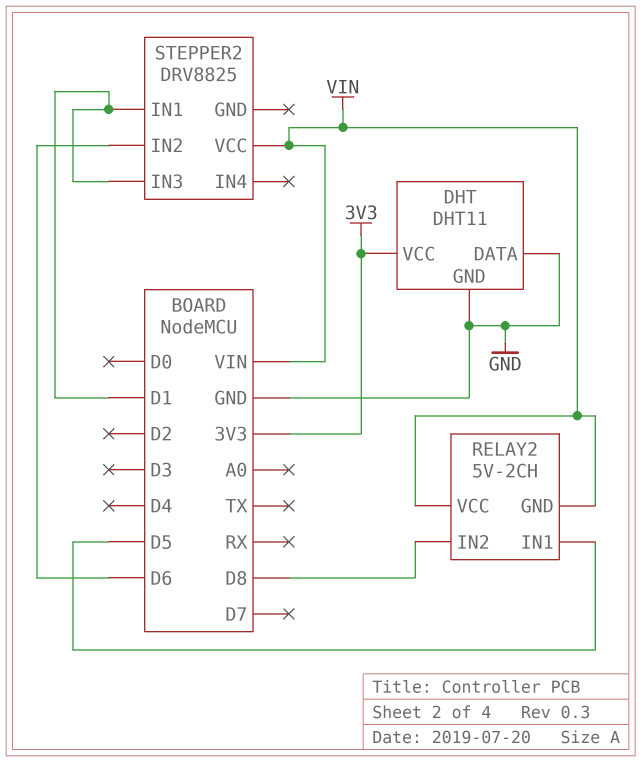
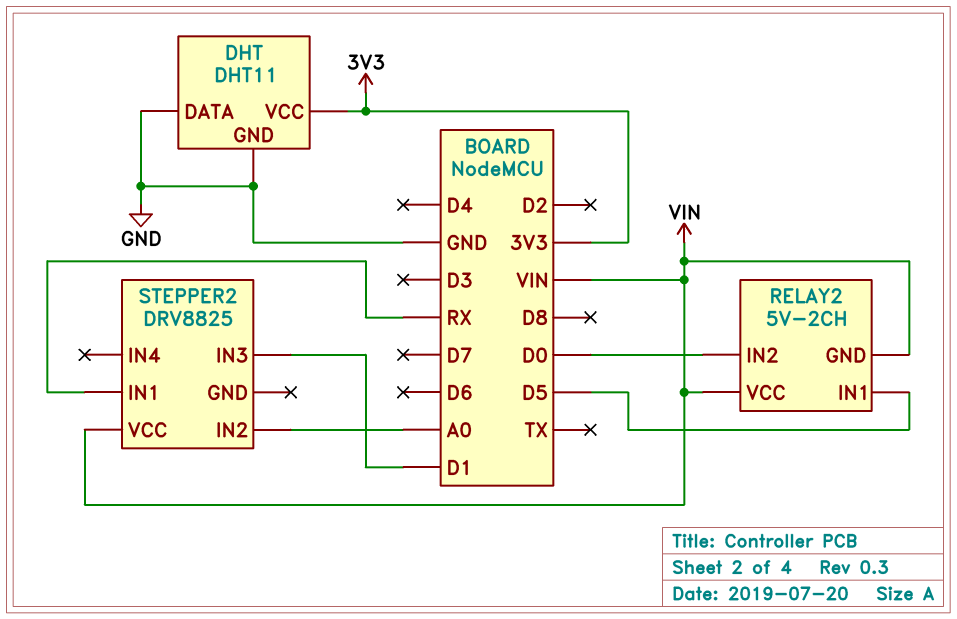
RELAY2 pin IN2: D8 -> D0
STEPPER2 pin IN1: D1 -> RX
STEPPER2 pin IN2: D6 -> A0

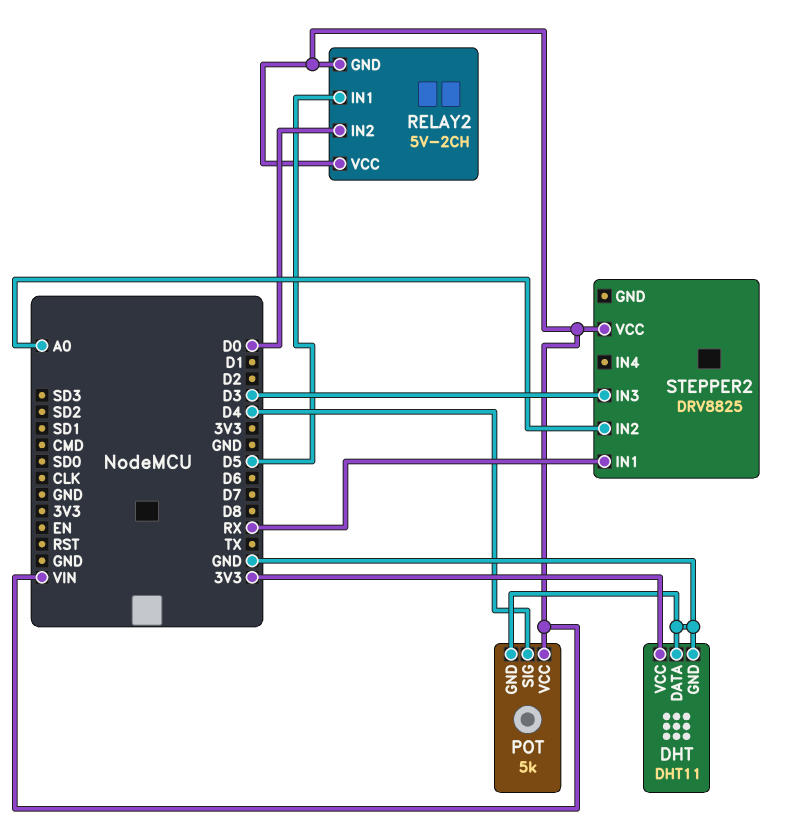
POT: none -> 5k
POT pin GND: none -> GND
POT pin SIG: none -> D4
POT pin VCC: none -> VIN
STEPPER2 pin IN3: D1 -> D3

